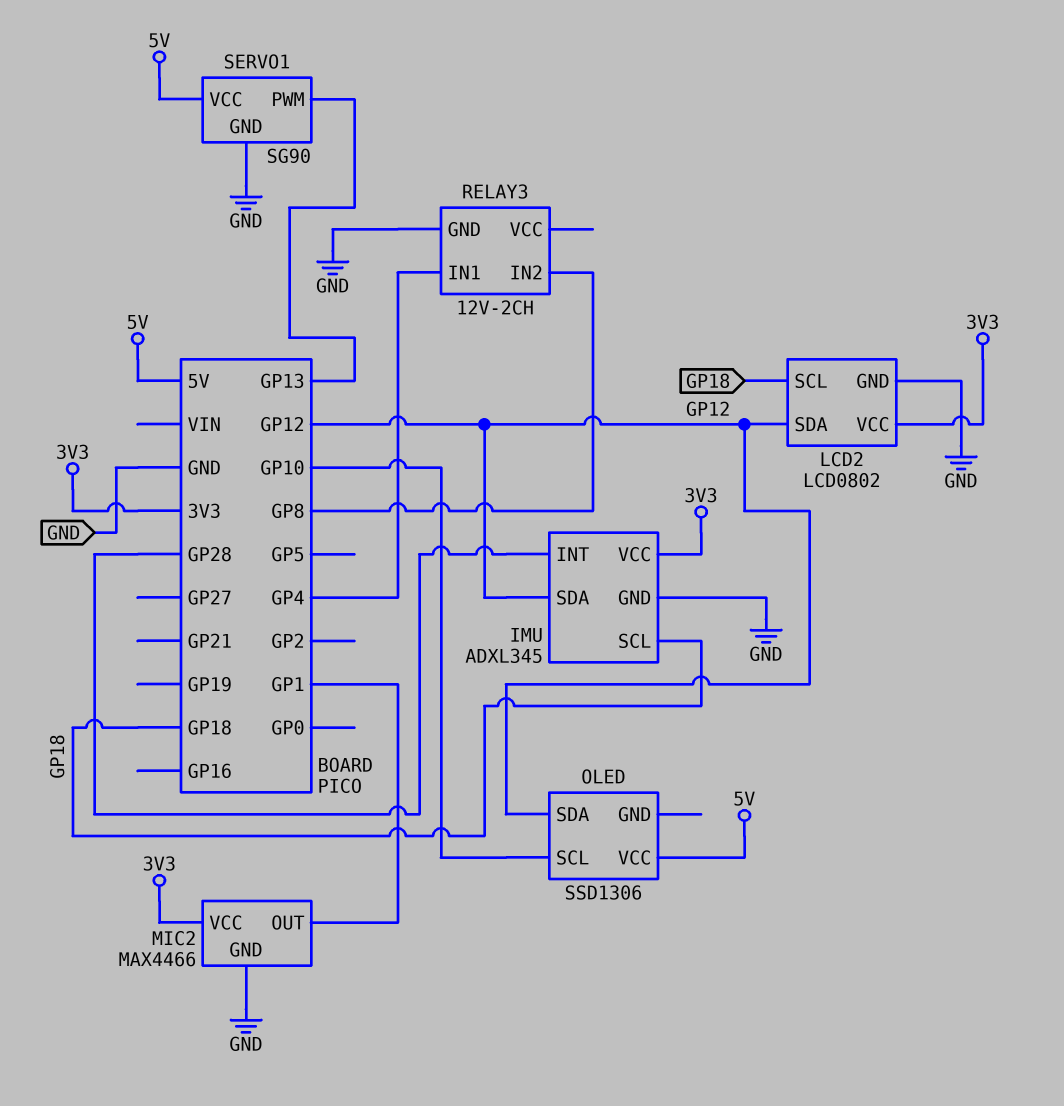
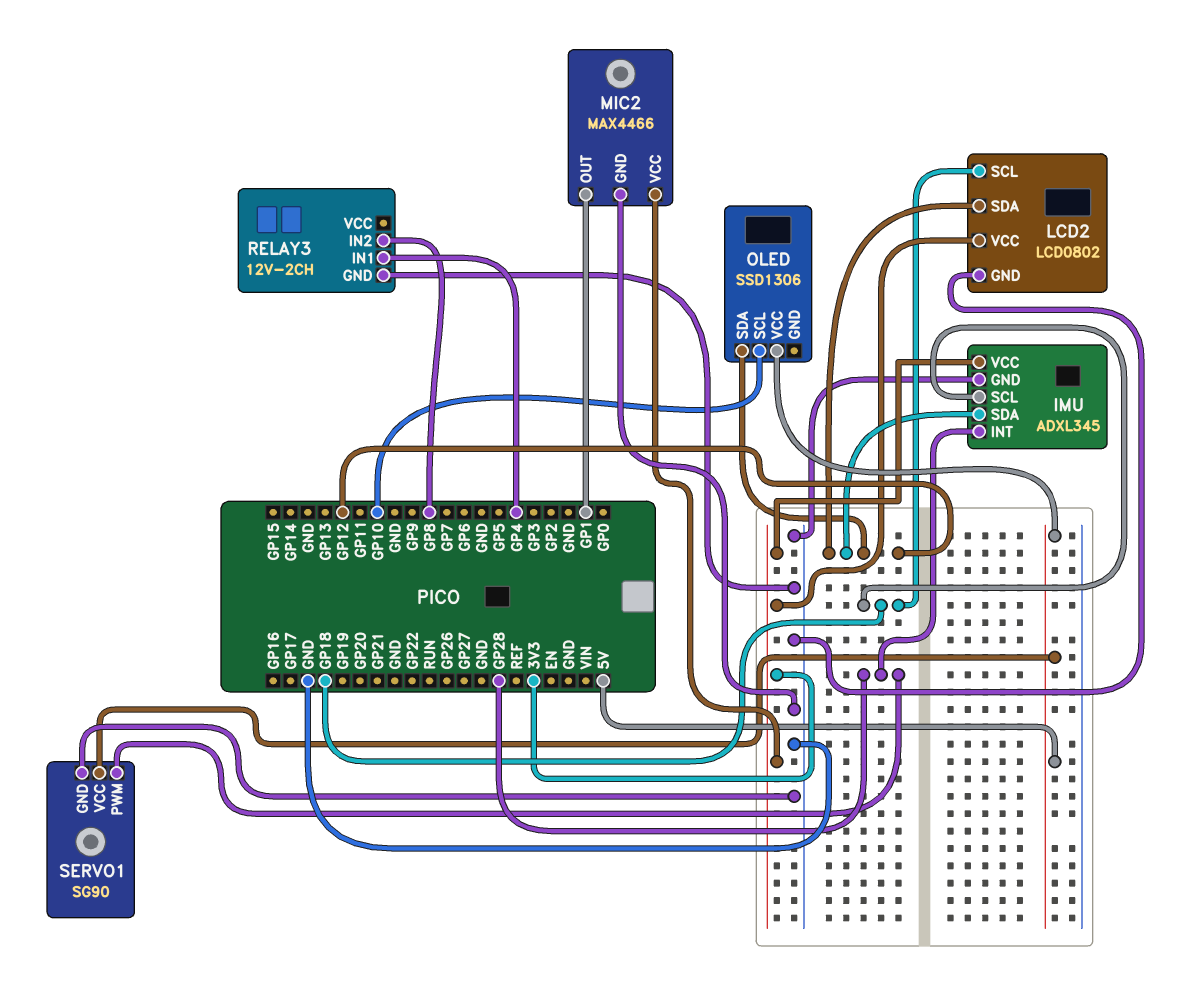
SERVO1 pin PWM: GP13 -> GP28

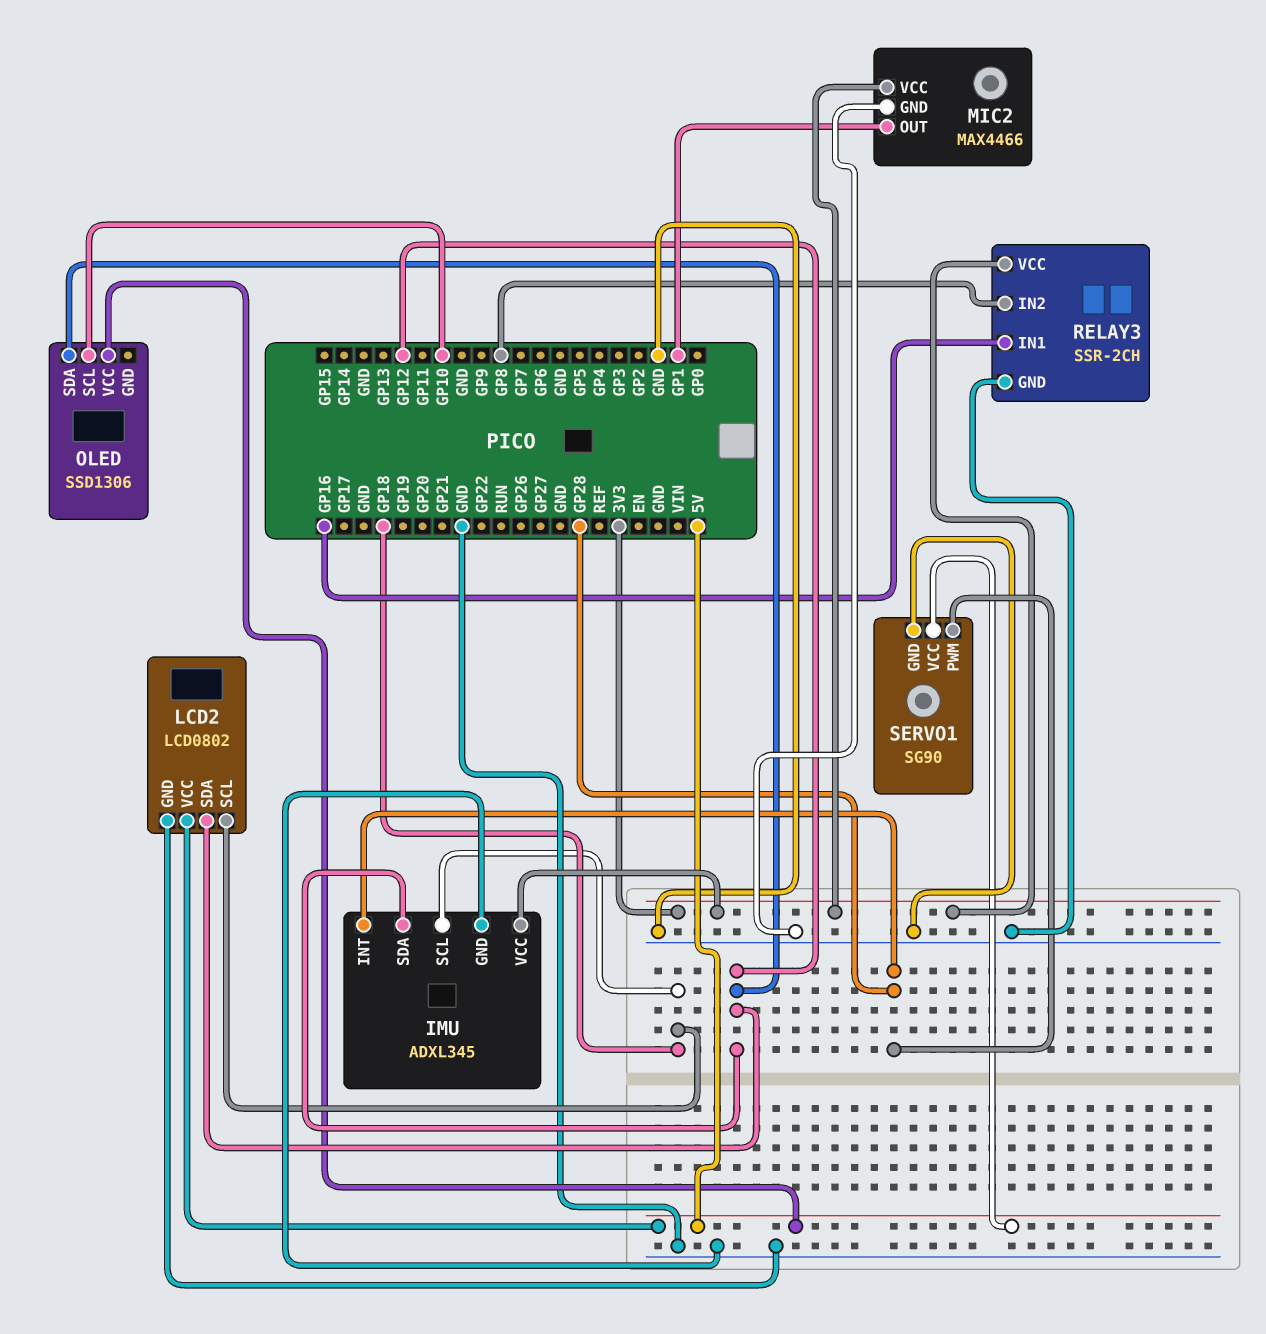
LCD2 pin VCC: 3V3 -> 5V
RELAY3: 12V-2CH -> SSR-2CH
RELAY3 pin IN1: GP4 -> GP16
RELAY3 pin VCC: none -> 3V3

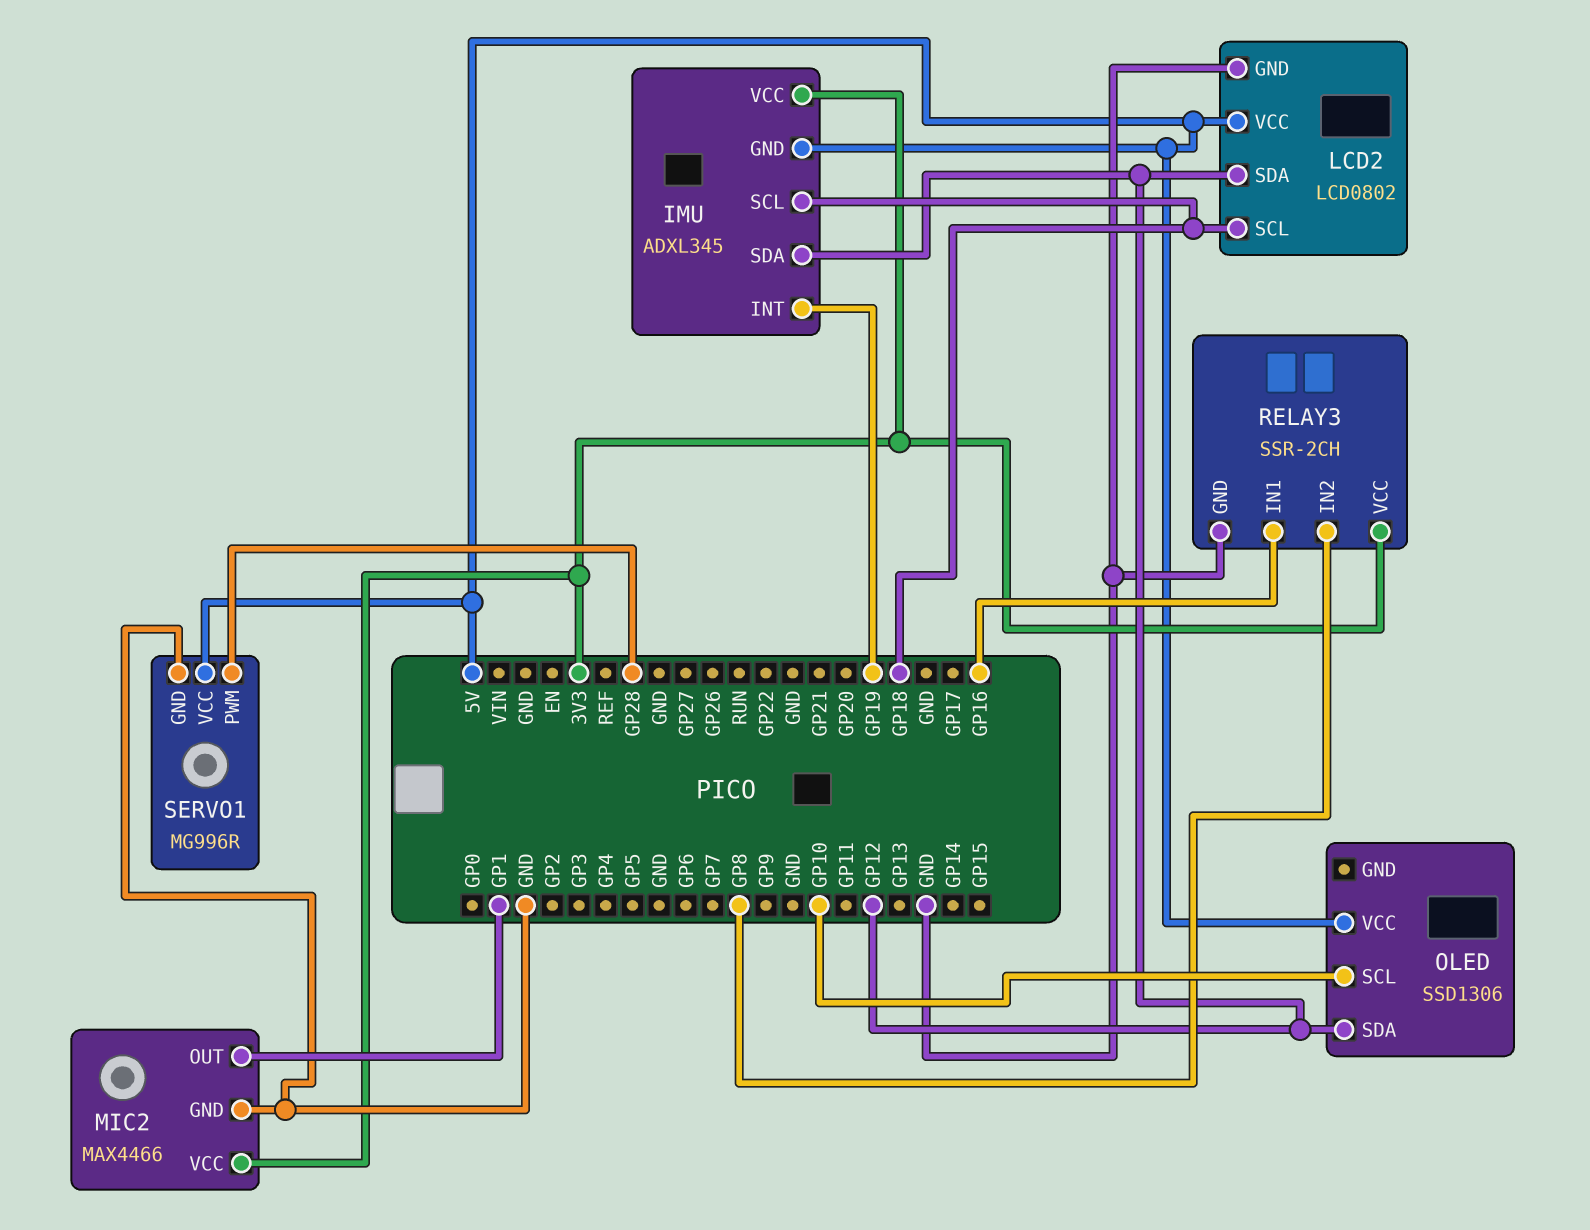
IMU pin GND: GND -> 5V
IMU pin INT: GP28 -> GP19
SERVO1: SG90 -> MG996R

